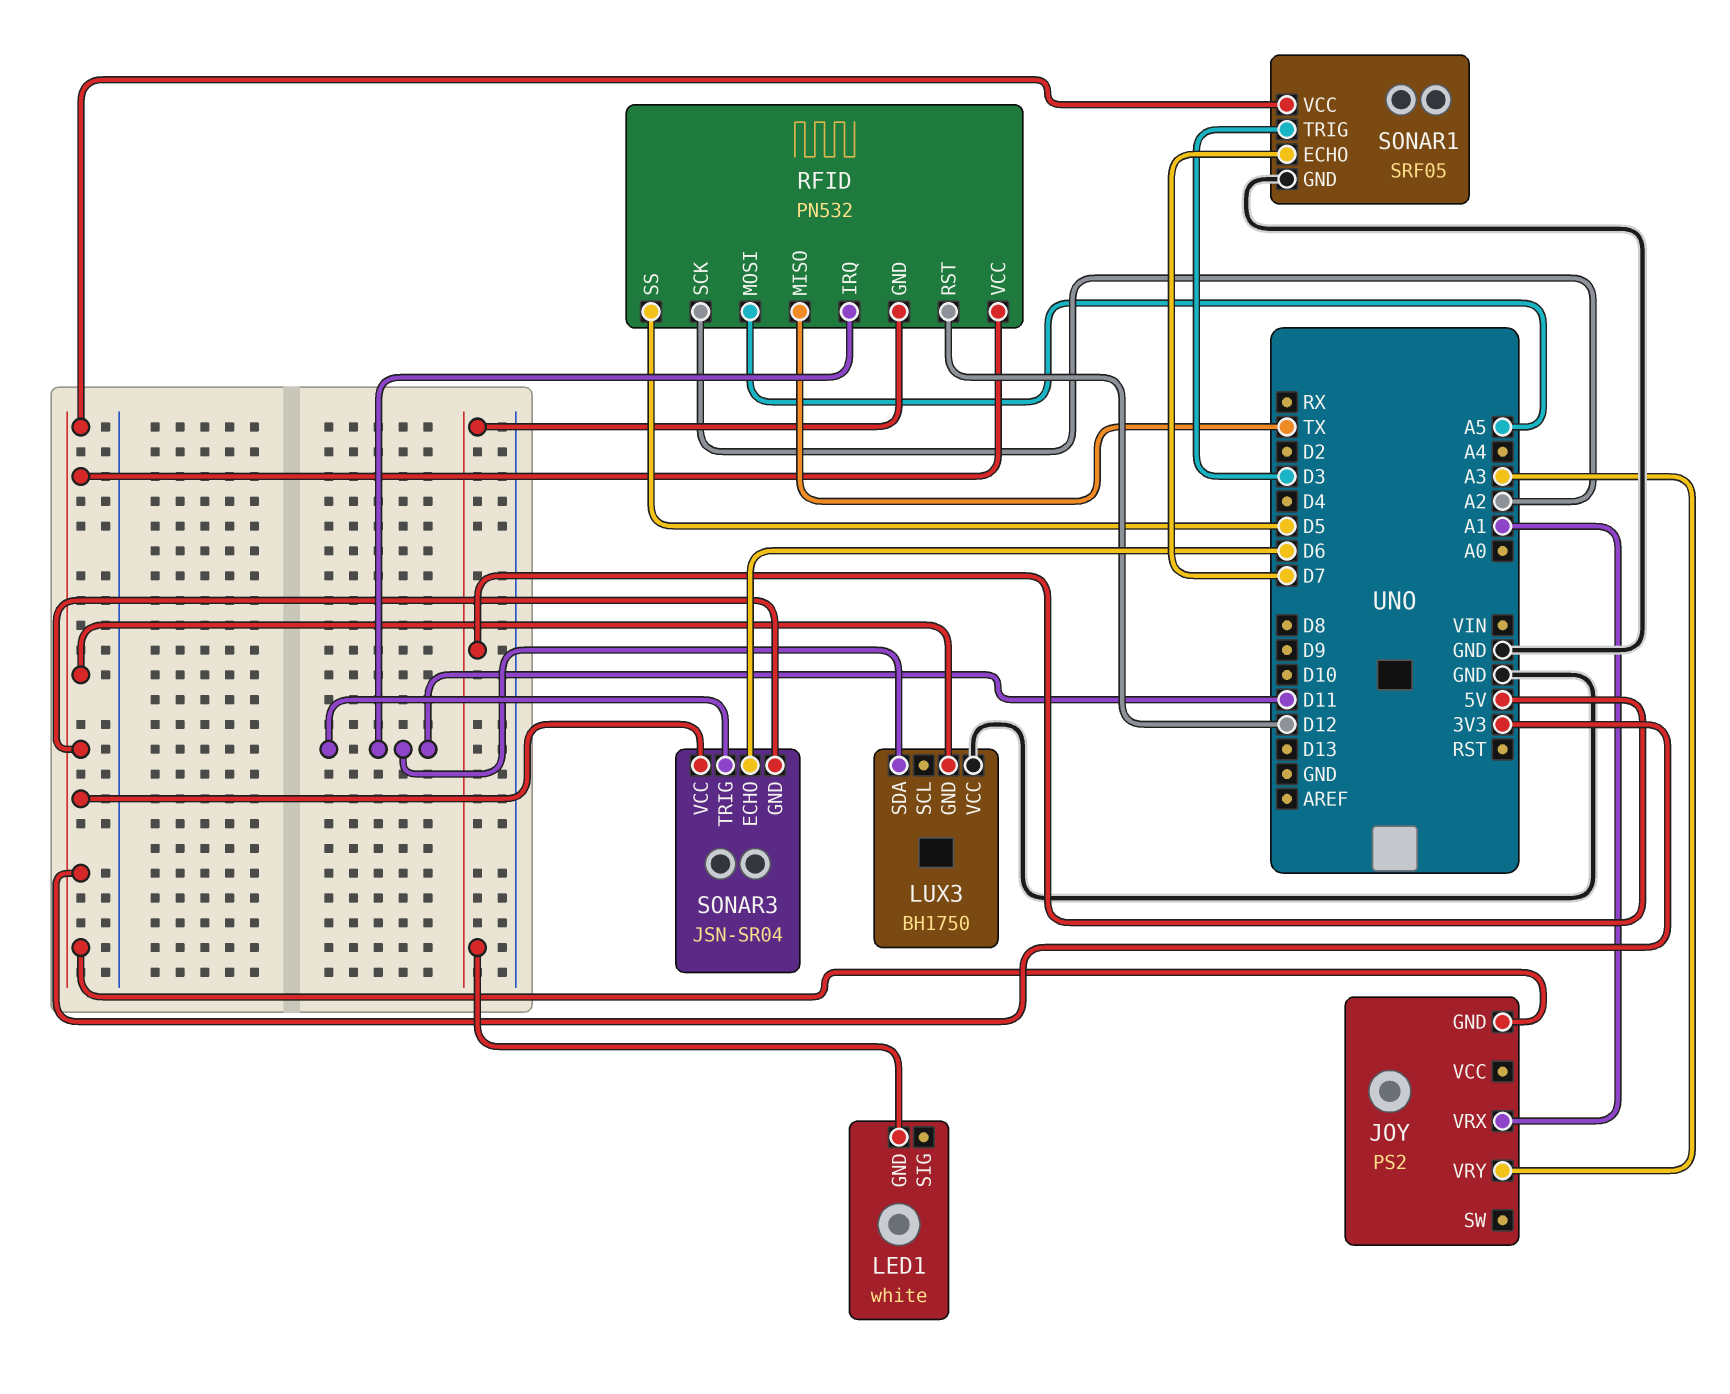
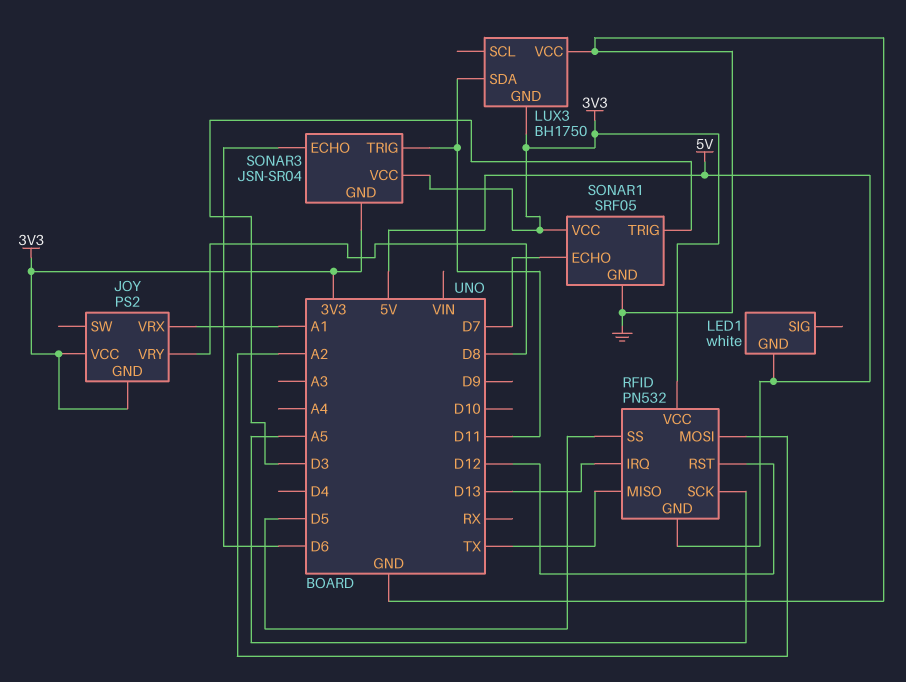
JOY pin VCC: none -> 3V3
JOY pin VRY: A3 -> D8
RFID pin IRQ: D11 -> D13
RFID pin MOSI: A5 -> A2
RFID pin SCK: A2 -> A5

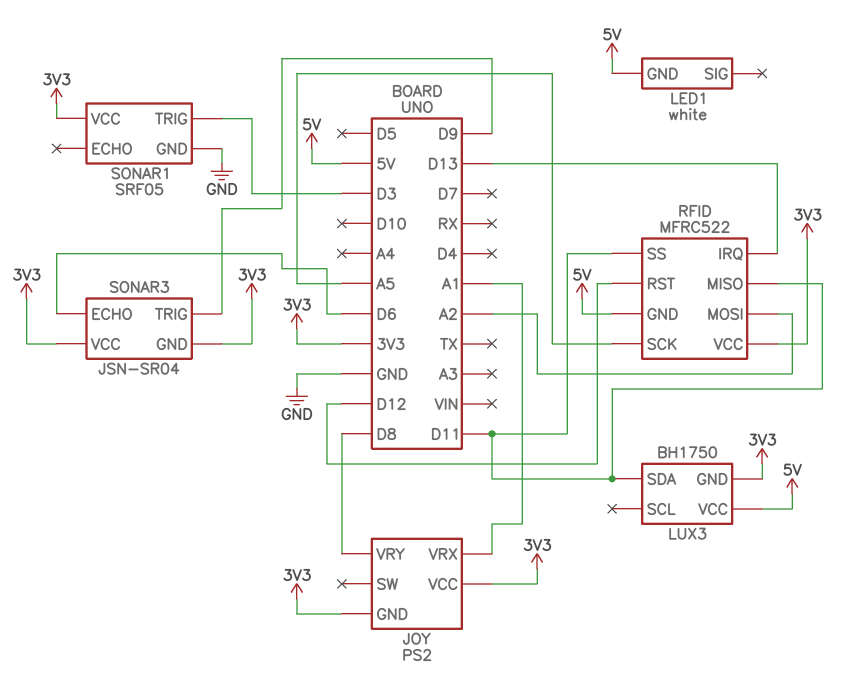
LUX3 pin VCC: GND -> 5V
RFID: PN532 -> MFRC522
RFID pin MISO: TX -> D11
RFID pin SS: D5 -> D11
SONAR1 pin ECHO: D7 -> none
SONAR3 pin TRIG: D11 -> D9

